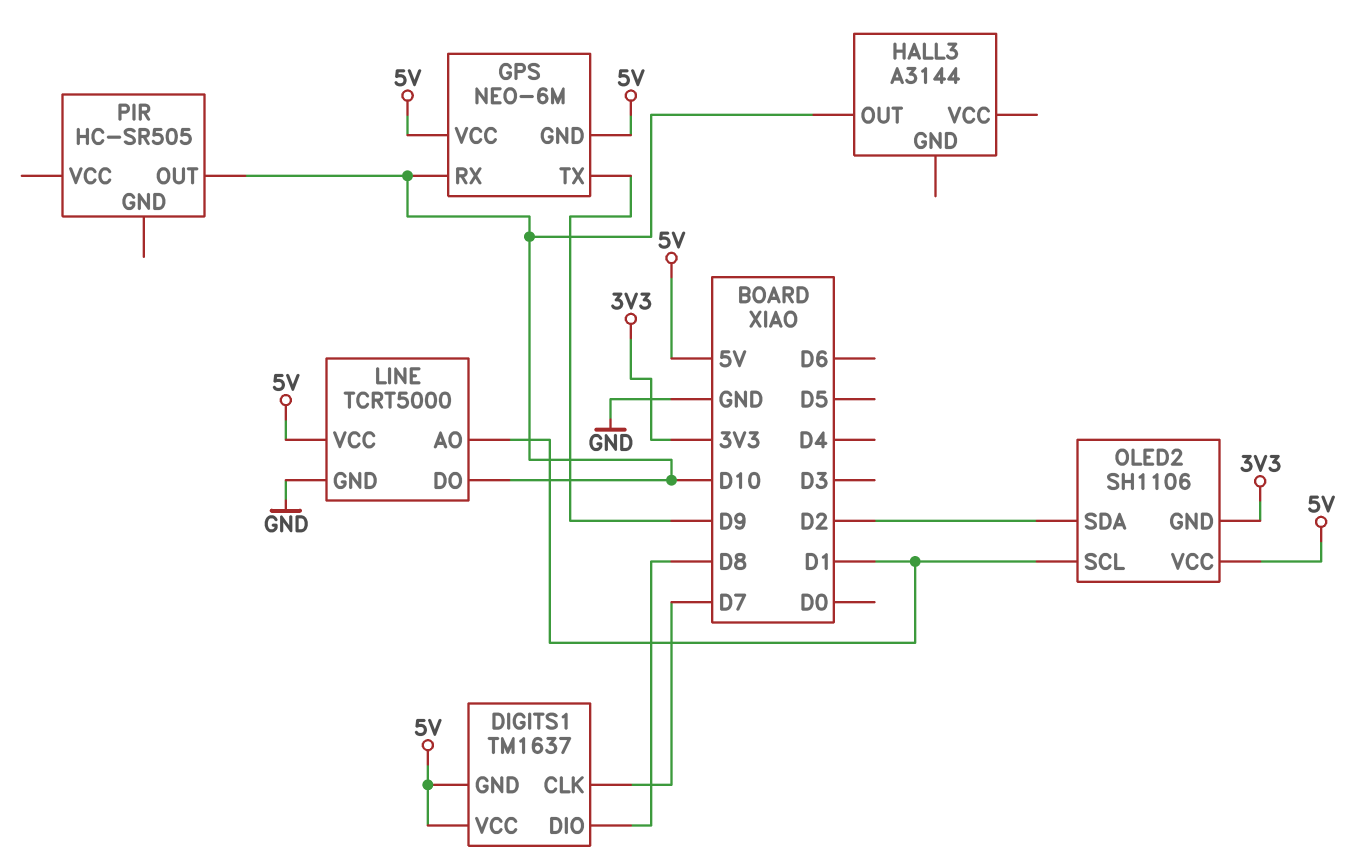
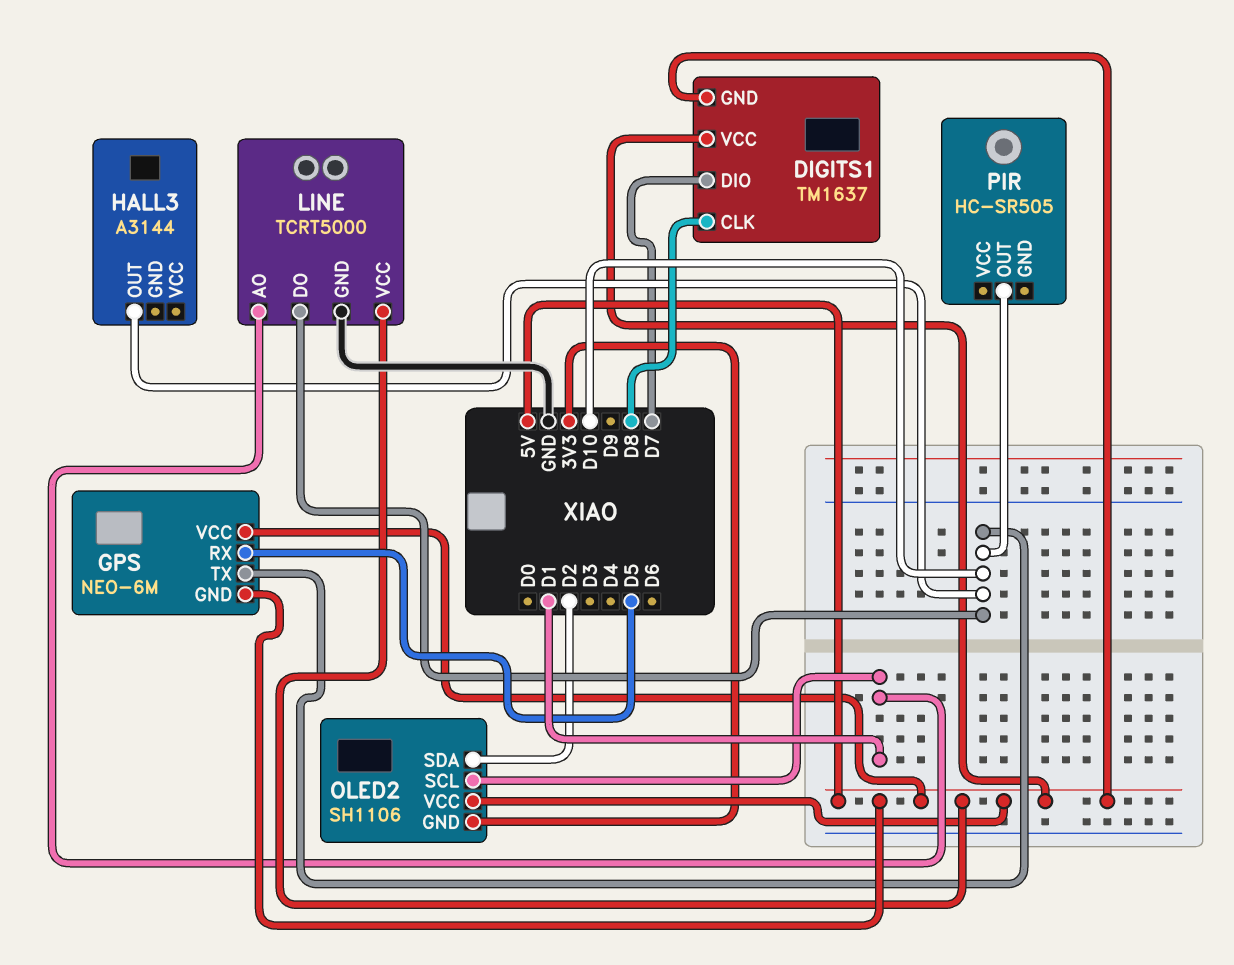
DIGITS1 pin CLK: D7 -> D8
DIGITS1 pin DIO: D8 -> D7
GPS pin RX: D10 -> D5
GPS pin TX: D9 -> D10

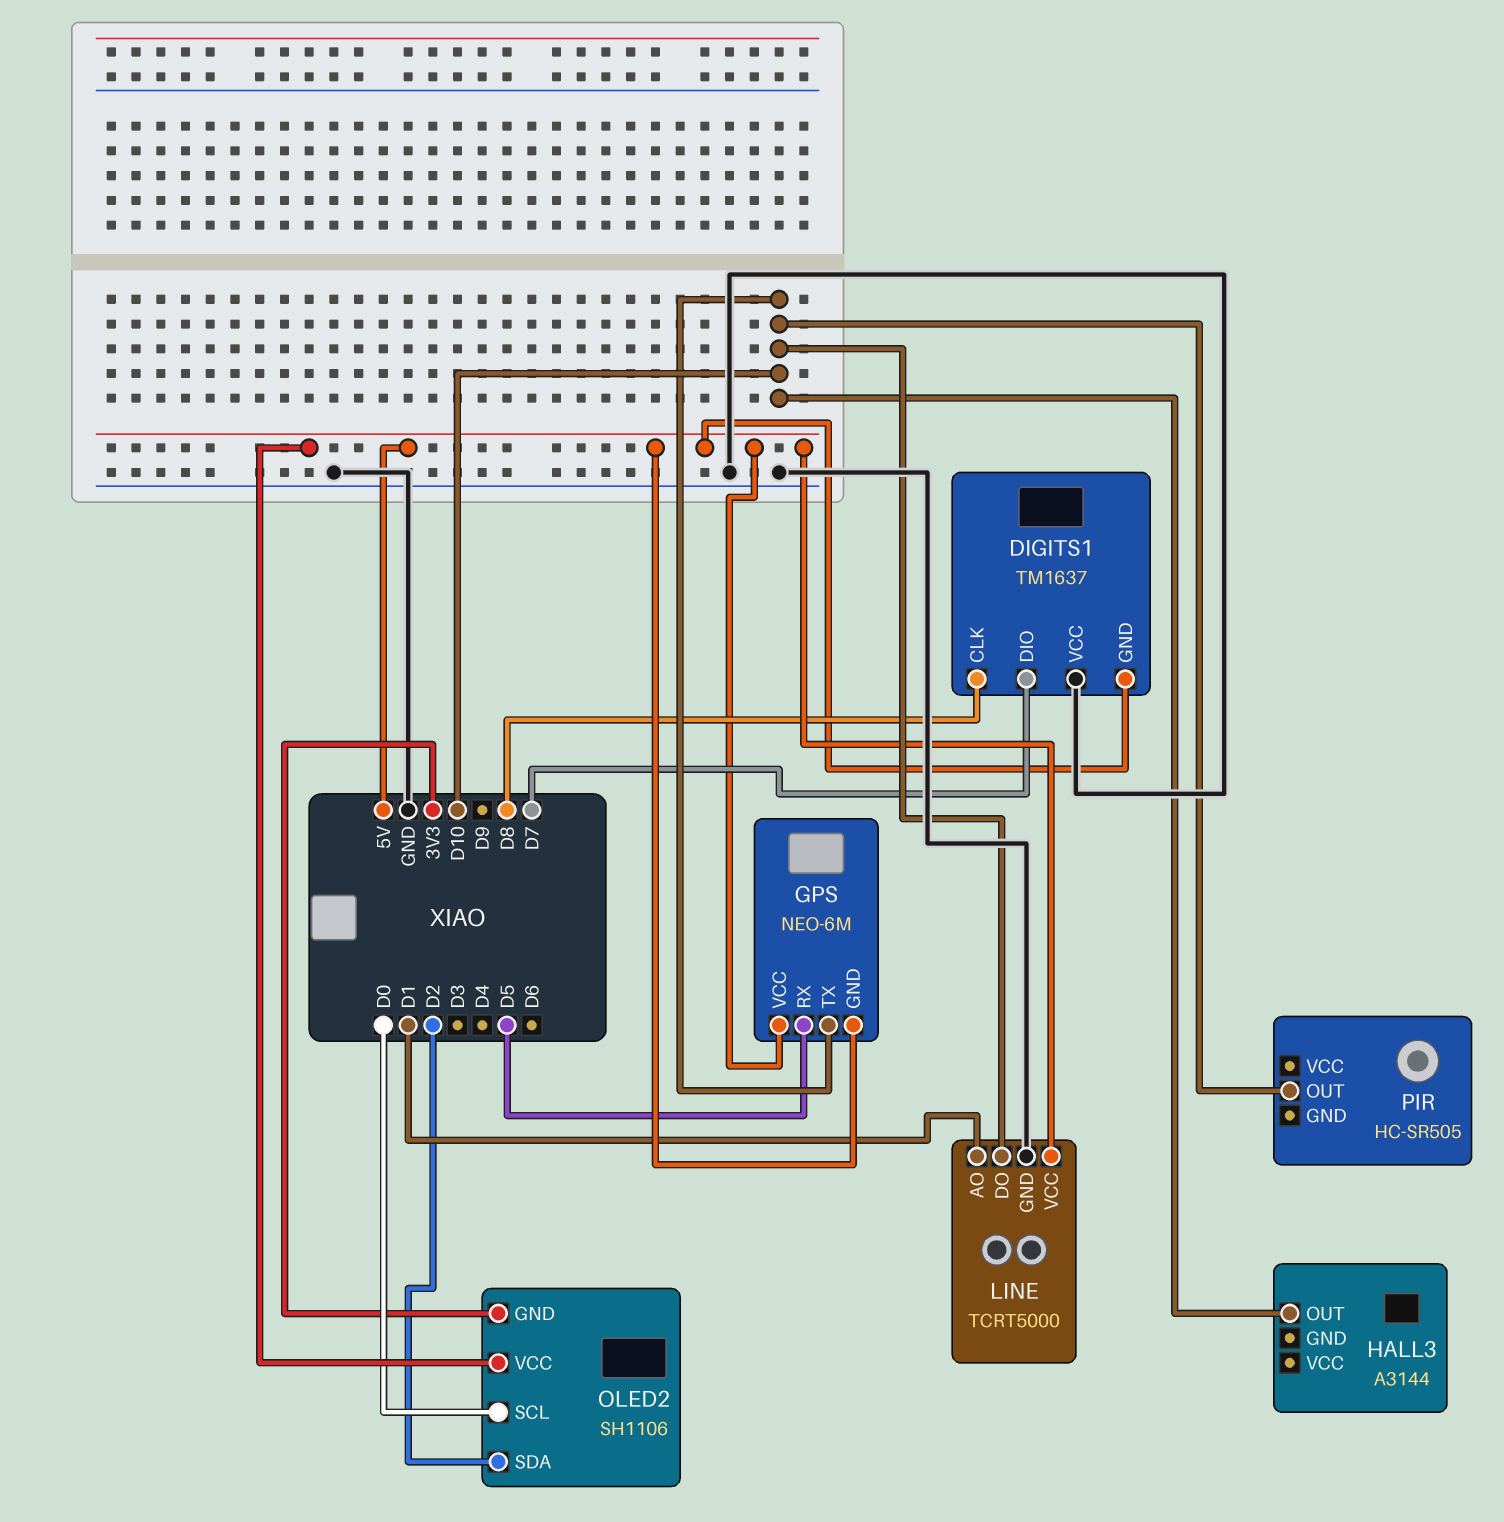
DIGITS1 pin VCC: 5V -> GND
OLED2 pin SCL: D1 -> D0

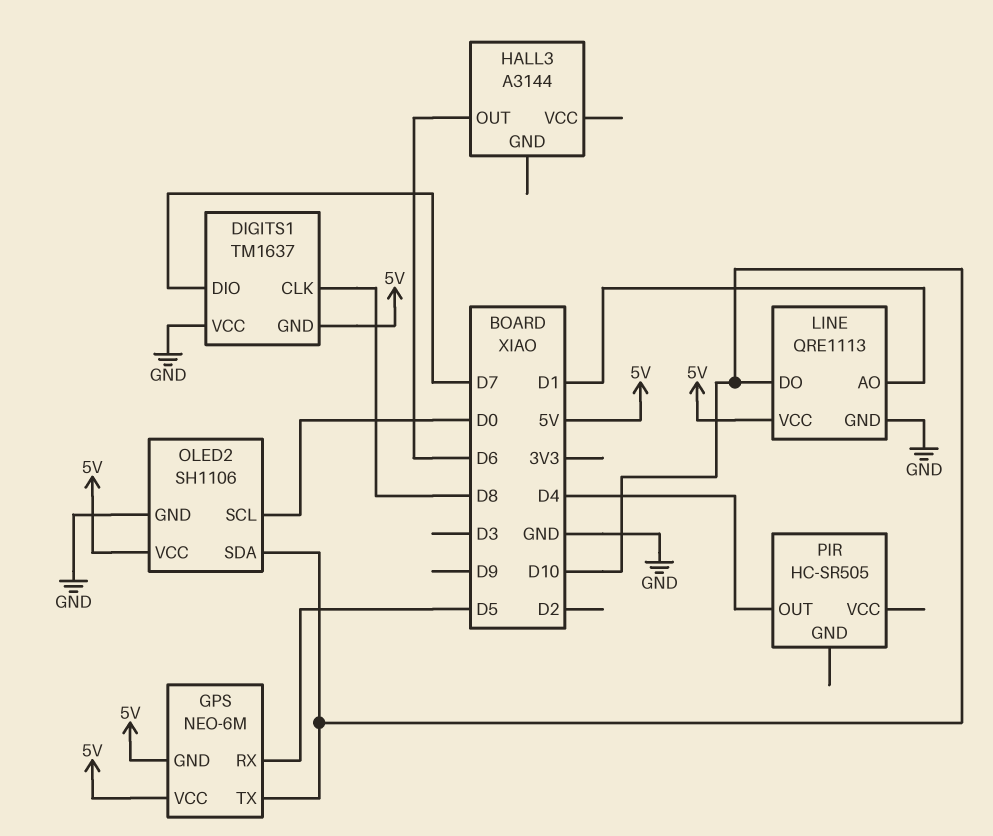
HALL3 pin OUT: D10 -> D6
LINE: TCRT5000 -> QRE1113
OLED2 pin GND: 3V3 -> GND
OLED2 pin SDA: D2 -> D10
PIR pin OUT: D10 -> D4

